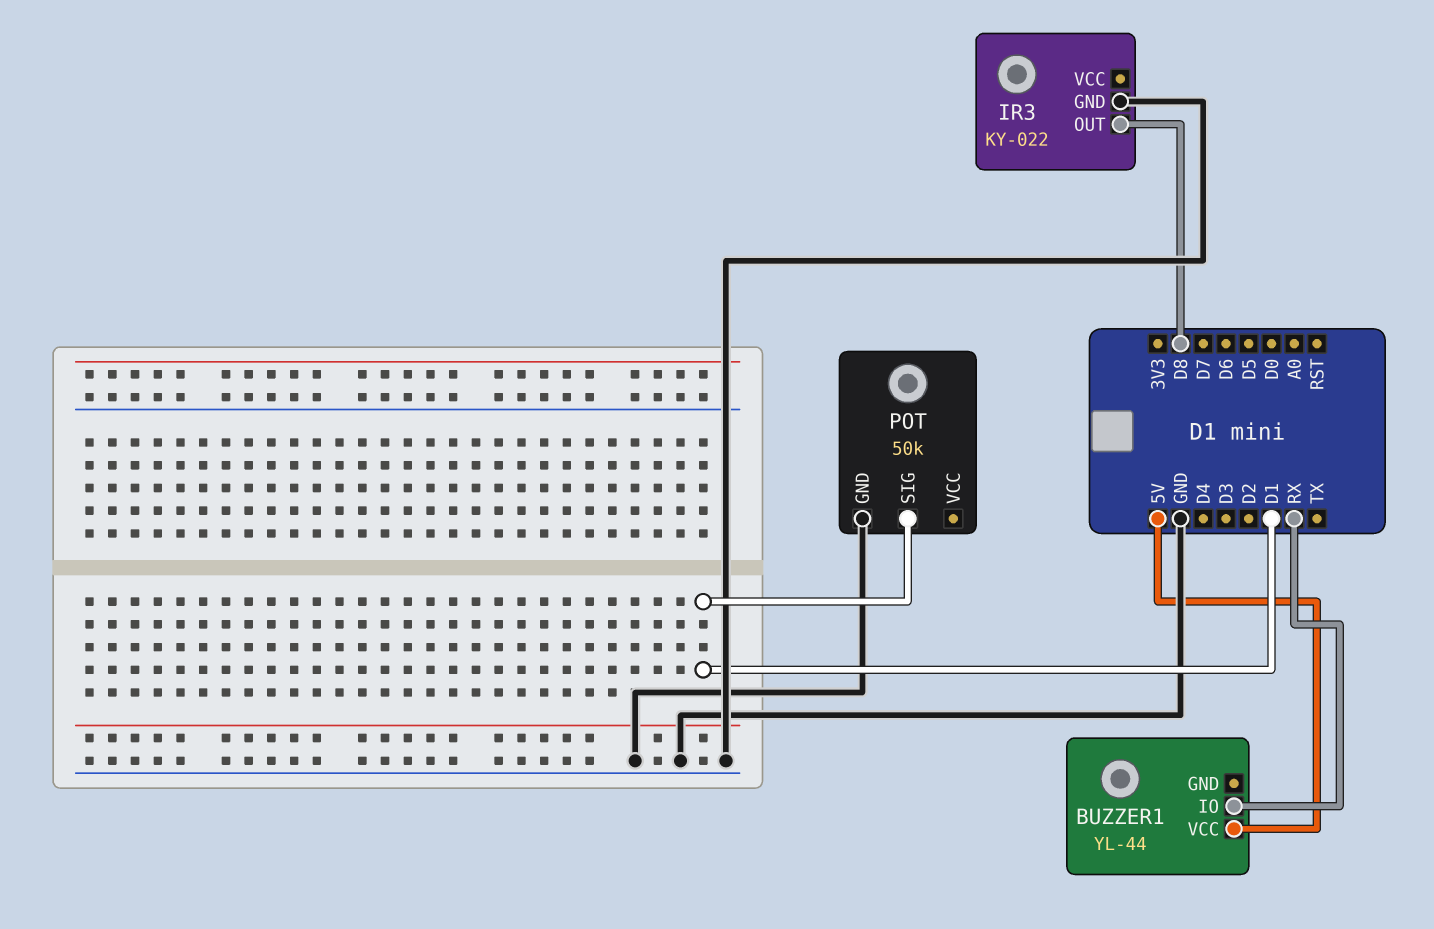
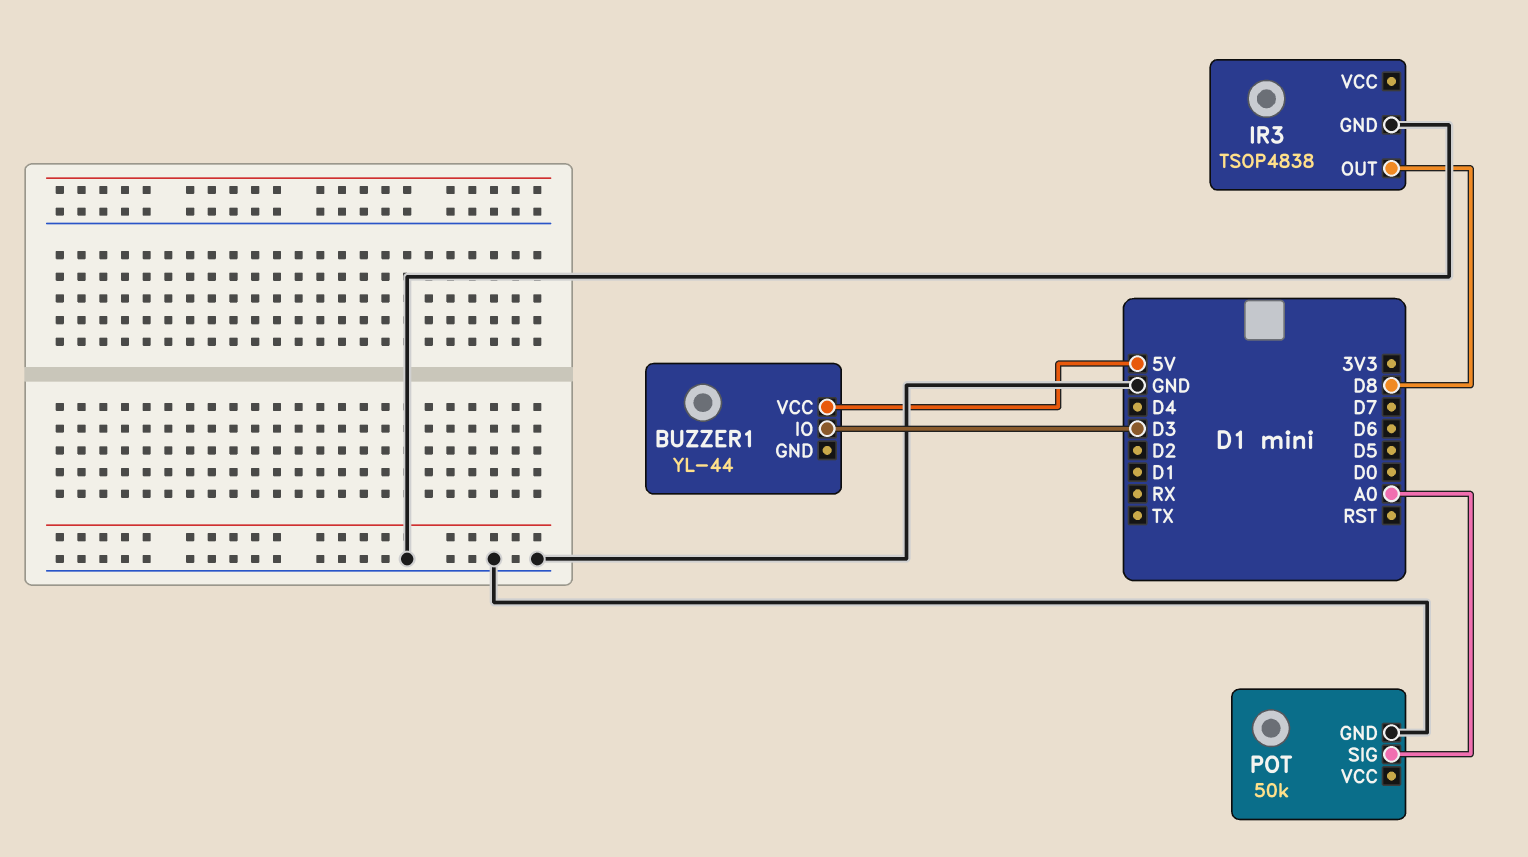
BUZZER1 pin IO: RX -> D3
IR3: KY-022 -> TSOP4838
POT pin SIG: D1 -> A0

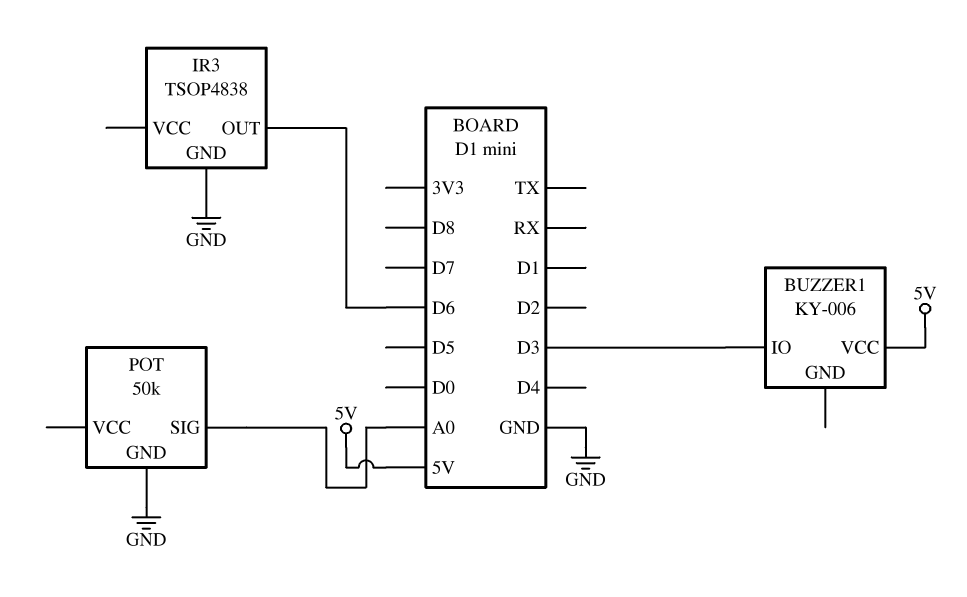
BUZZER1: YL-44 -> KY-006
IR3 pin OUT: D8 -> D6

